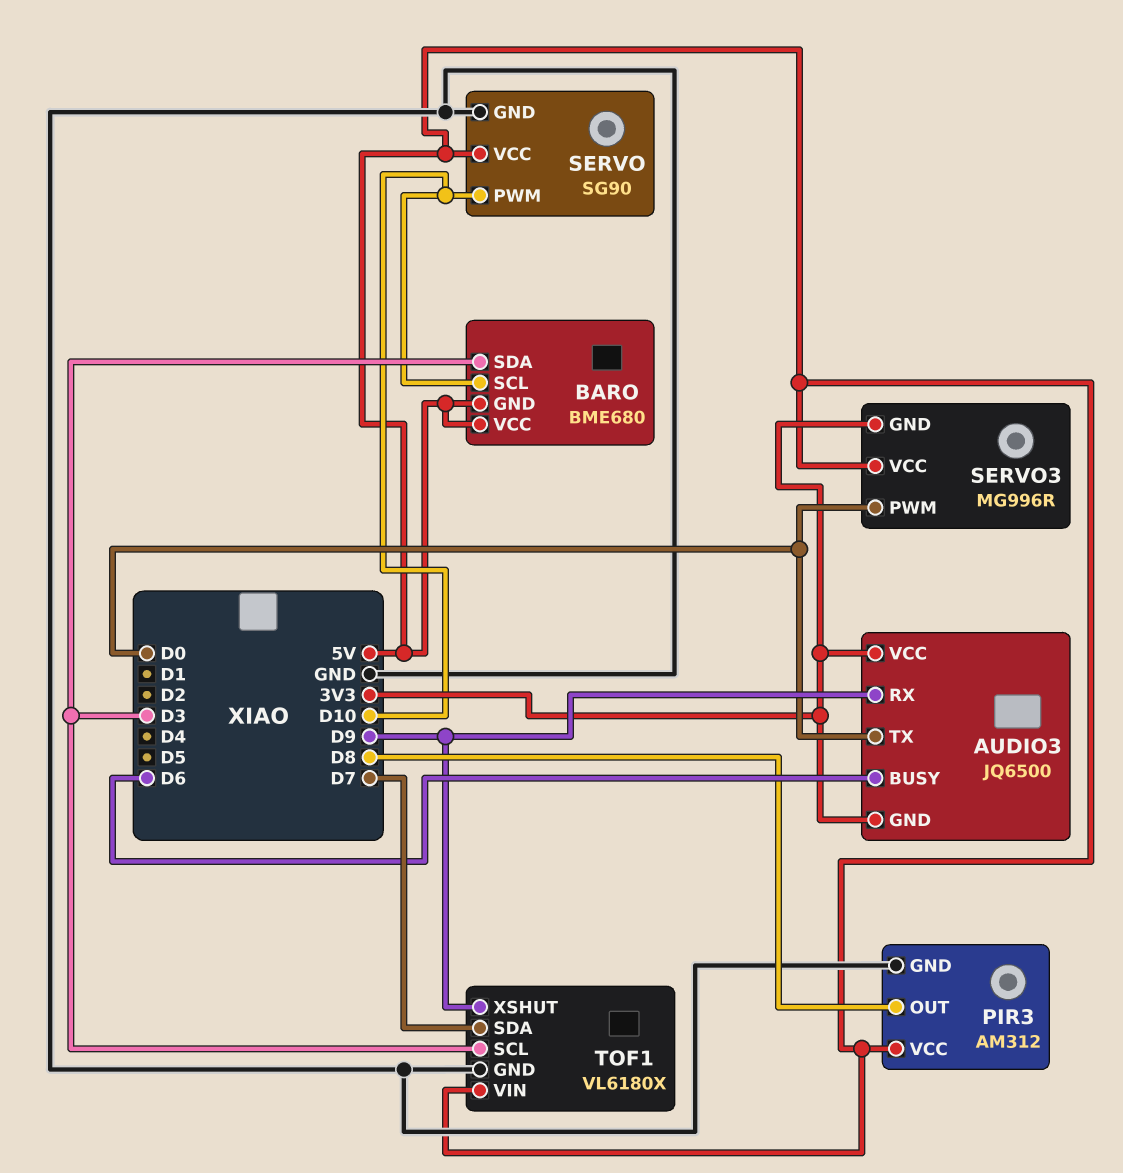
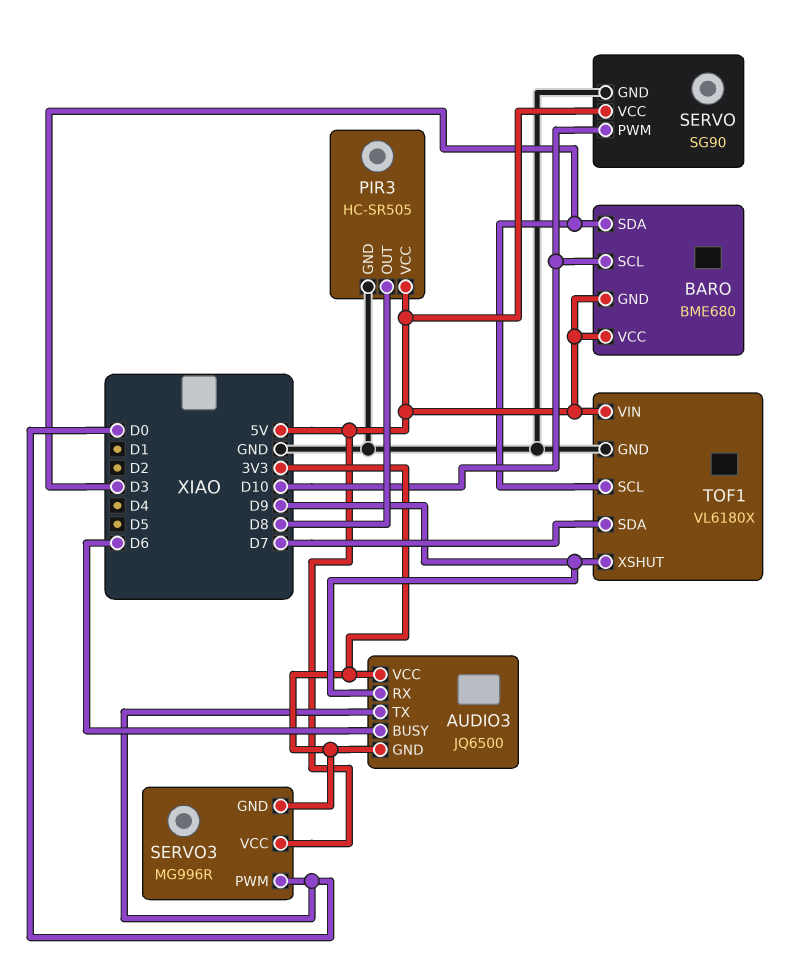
PIR3: AM312 -> HC-SR505

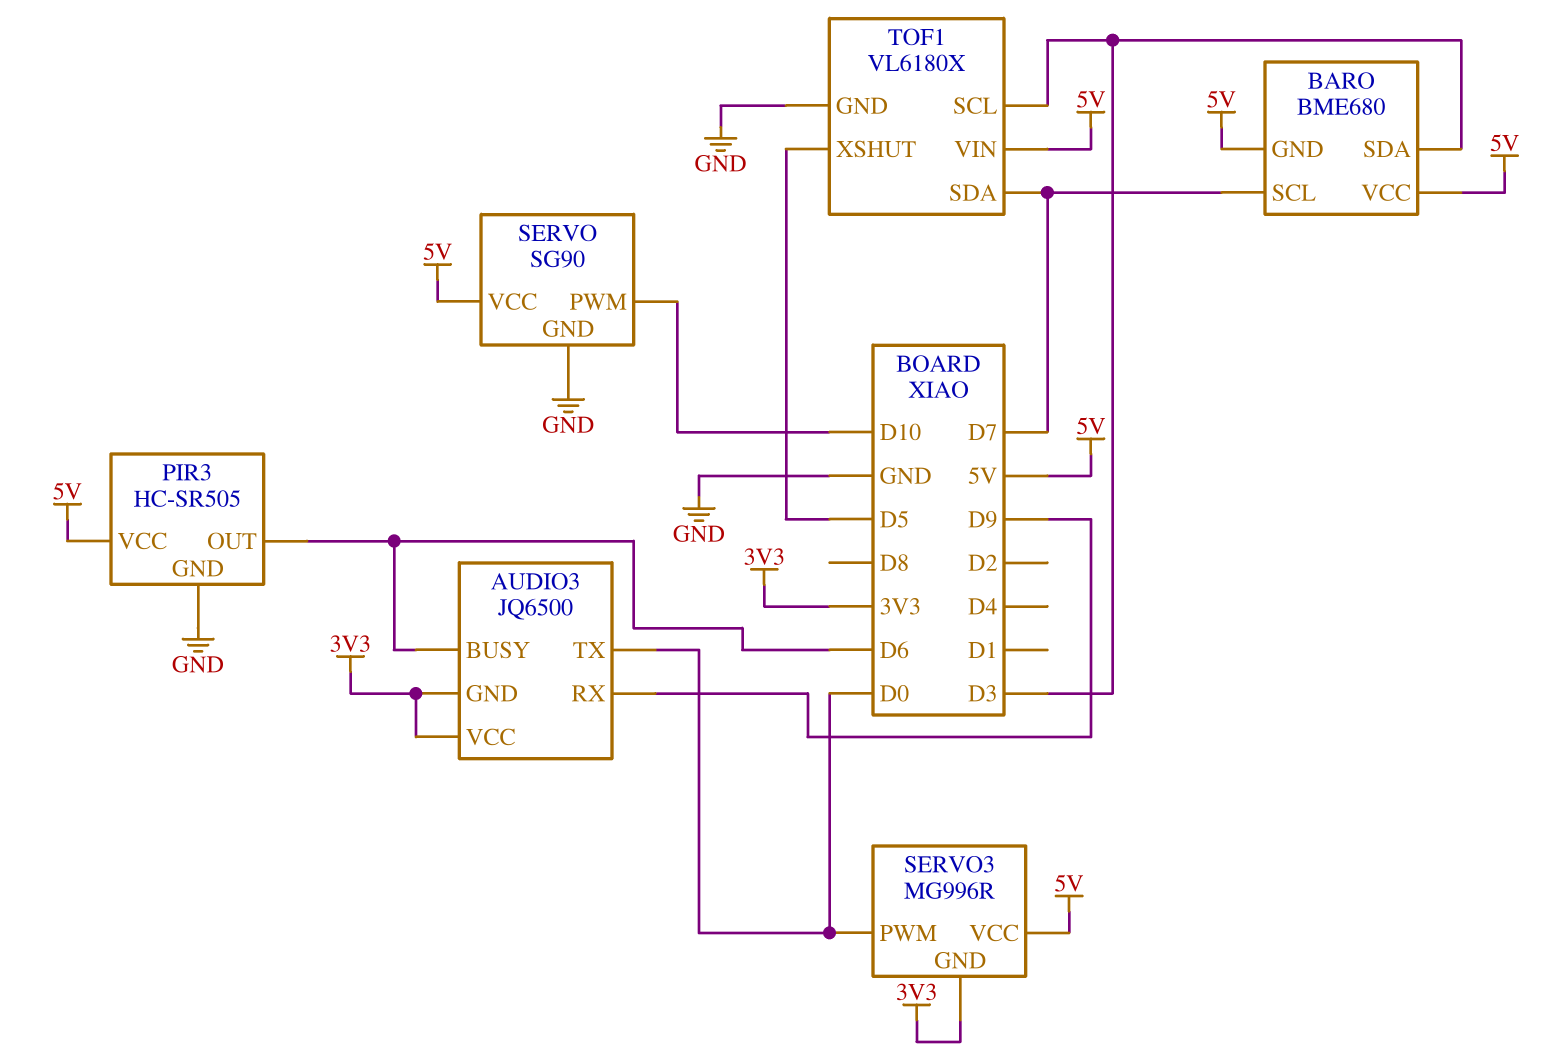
BARO pin SCL: D10 -> D7
PIR3 pin OUT: D8 -> D6
TOF1 pin XSHUT: D9 -> D5

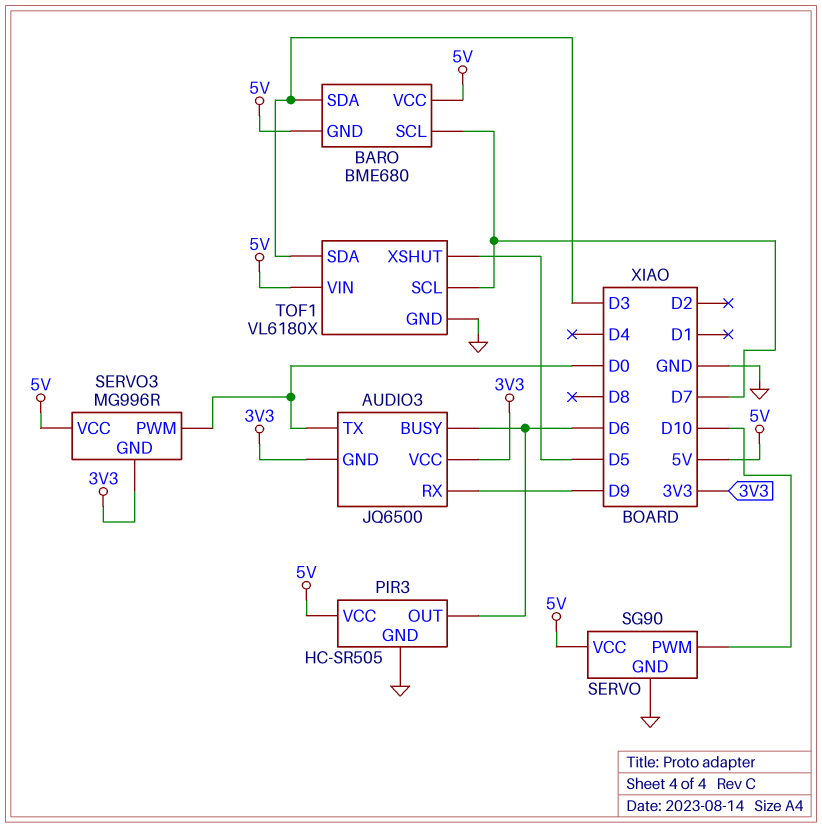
TOF1 pin SCL: D3 -> D7
TOF1 pin SDA: D7 -> D3

